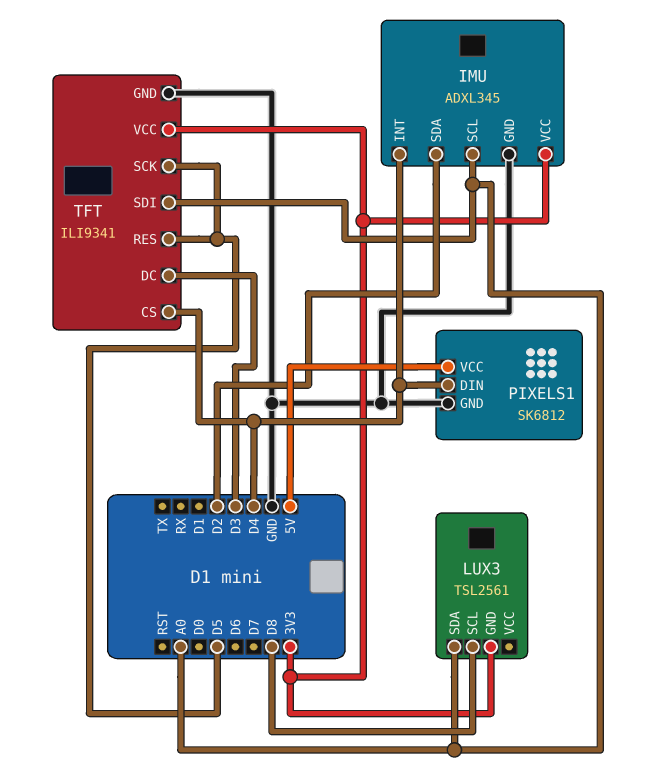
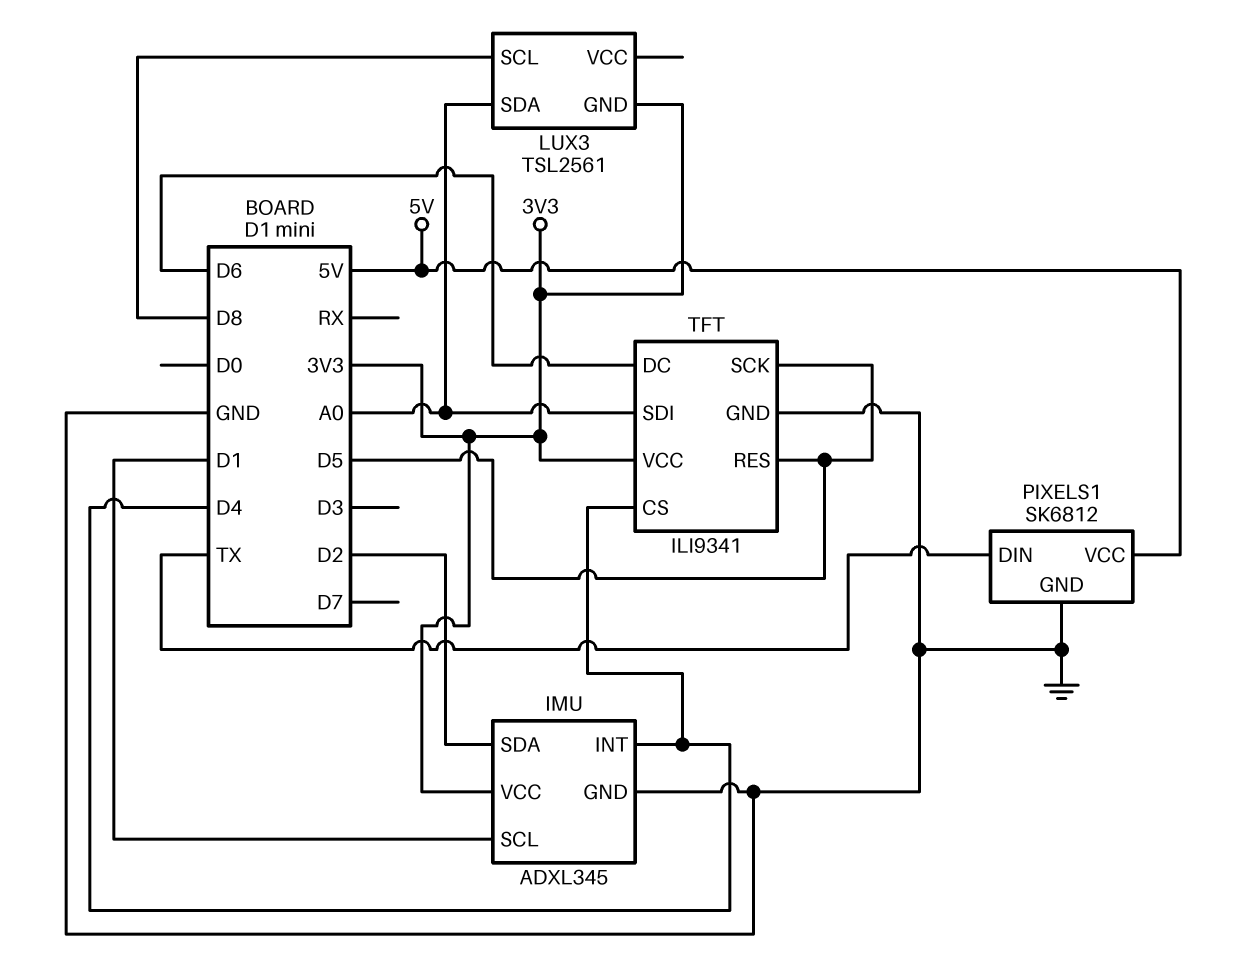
IMU pin SCL: A0 -> D1
PIXELS1 pin DIN: D4 -> TX
TFT pin DC: D3 -> D6

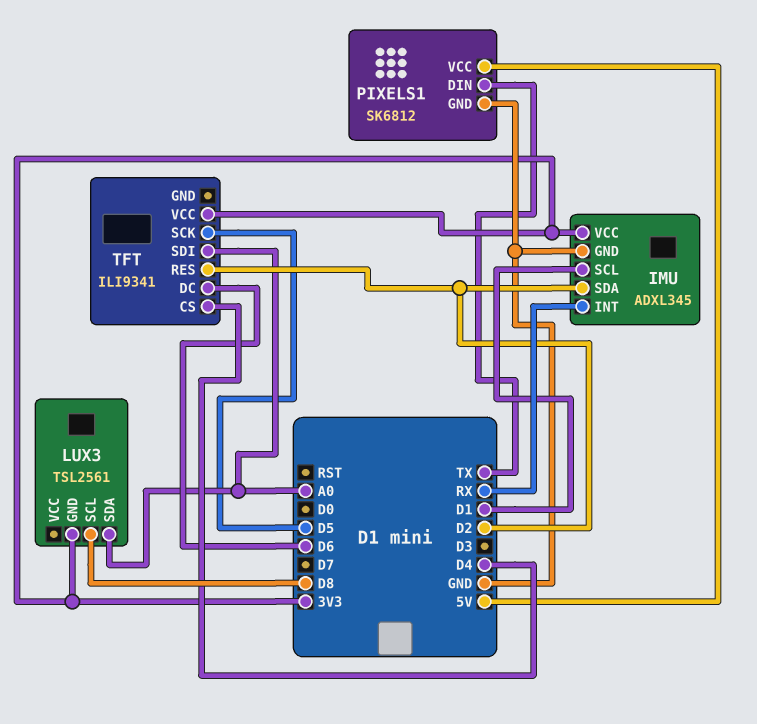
IMU pin INT: D4 -> RX
TFT pin GND: GND -> none
TFT pin RES: D5 -> D2

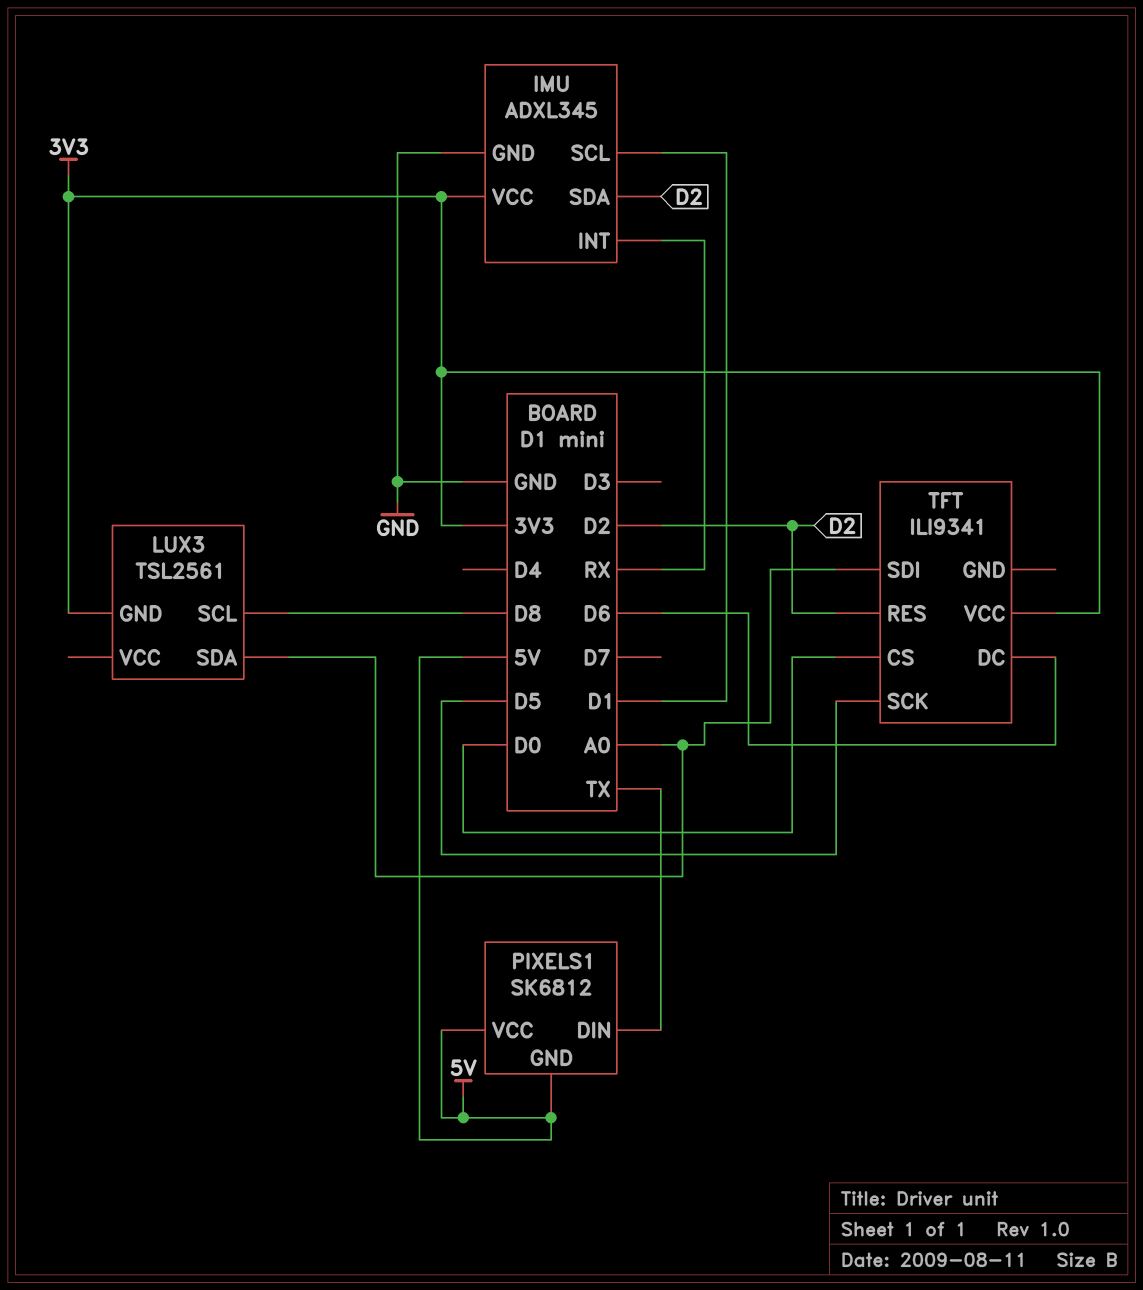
PIXELS1 pin GND: GND -> 5V
TFT pin CS: D4 -> D0

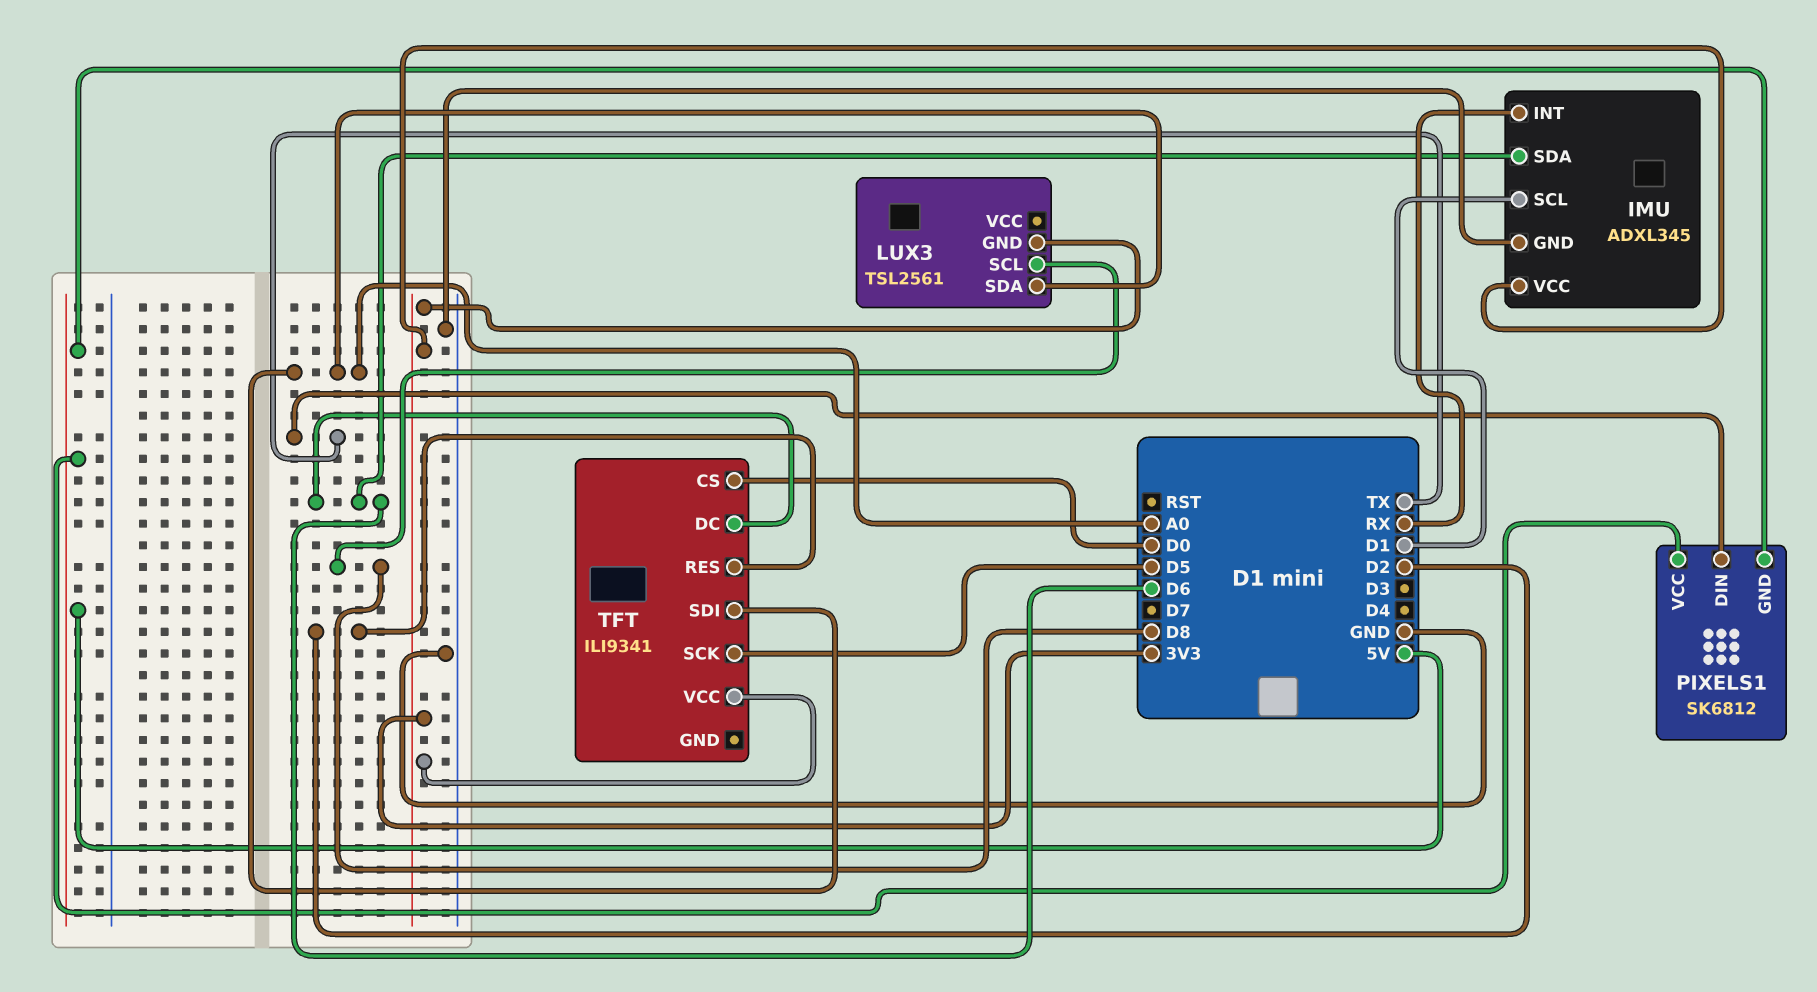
IMU pin SDA: D2 -> D6

